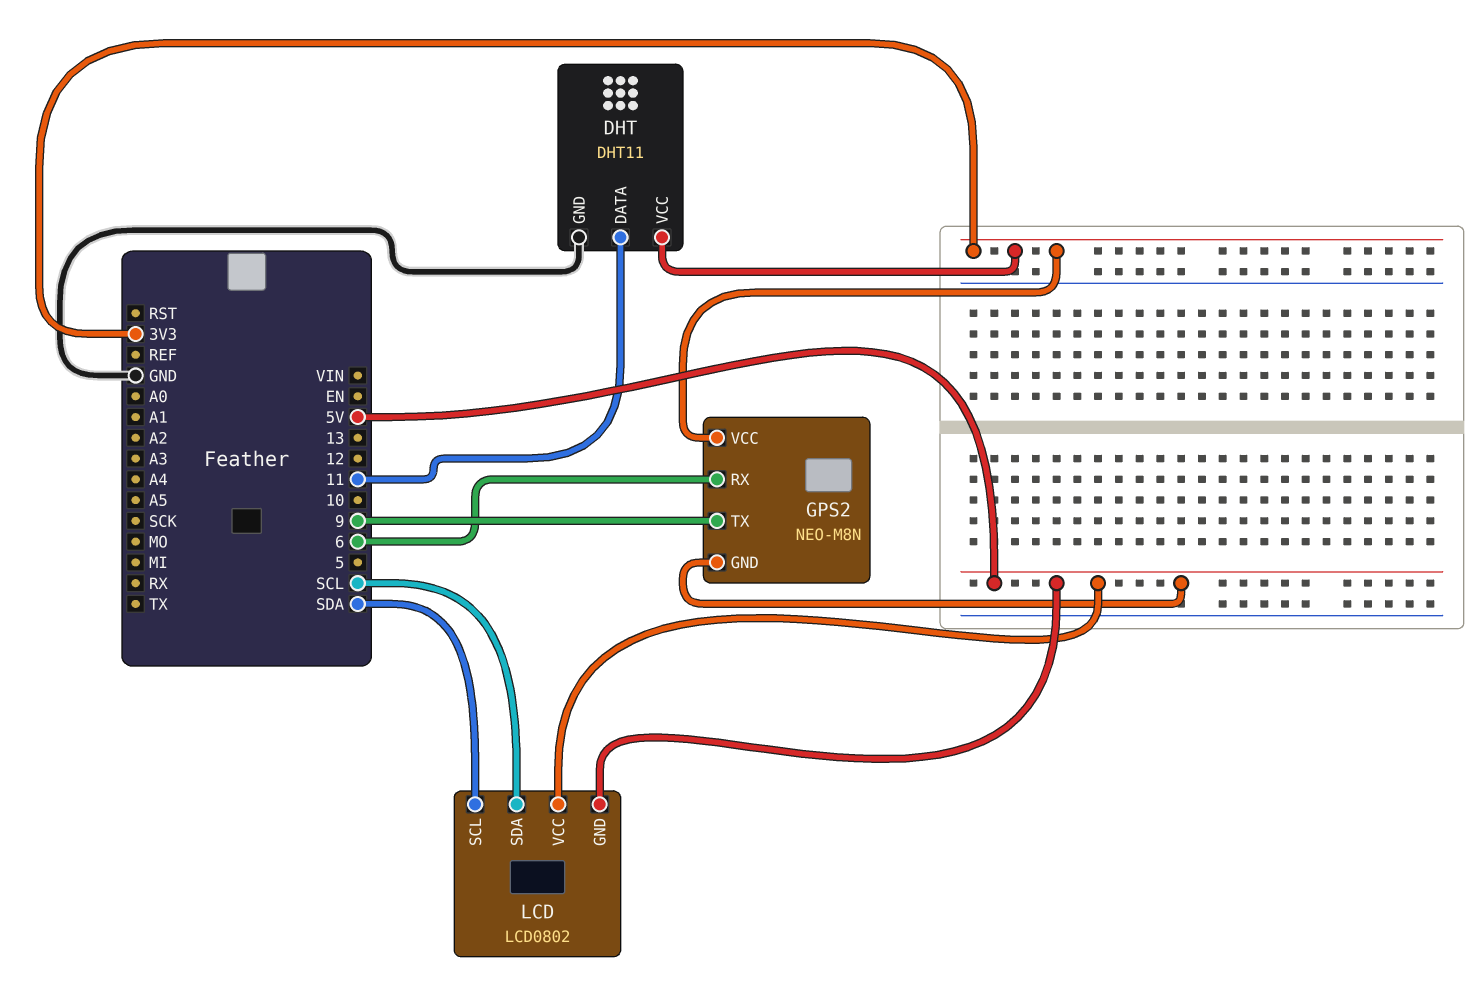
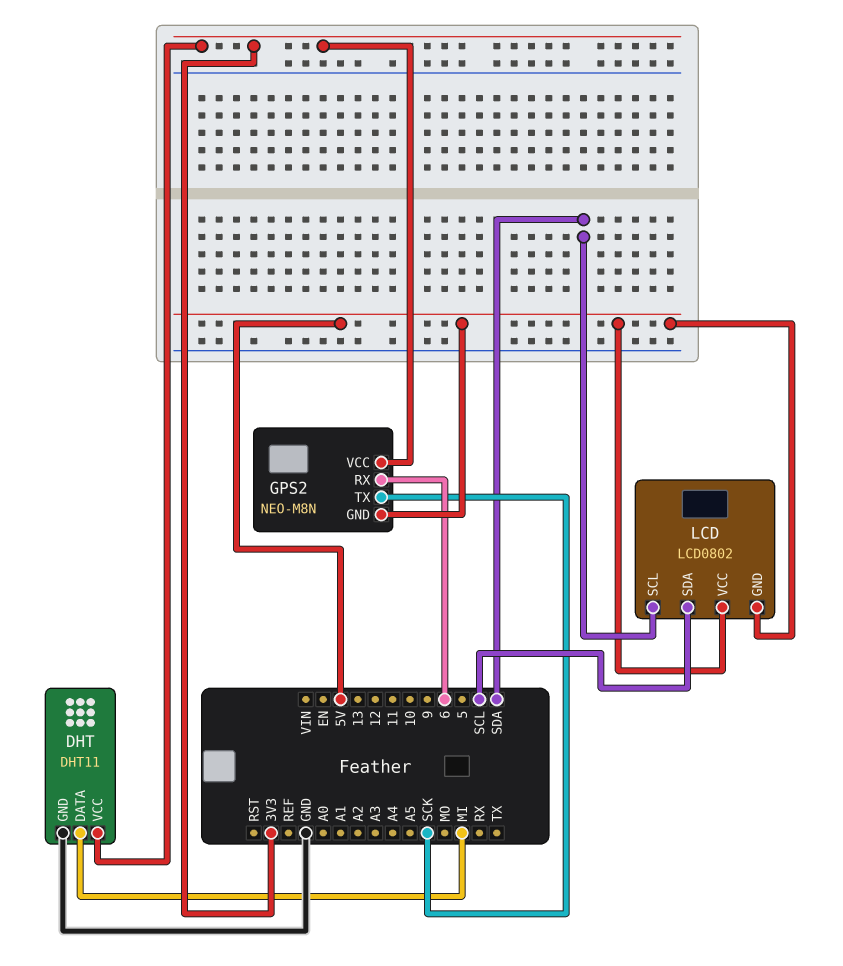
DHT pin DATA: 11 -> MI
GPS2 pin TX: 9 -> SCK

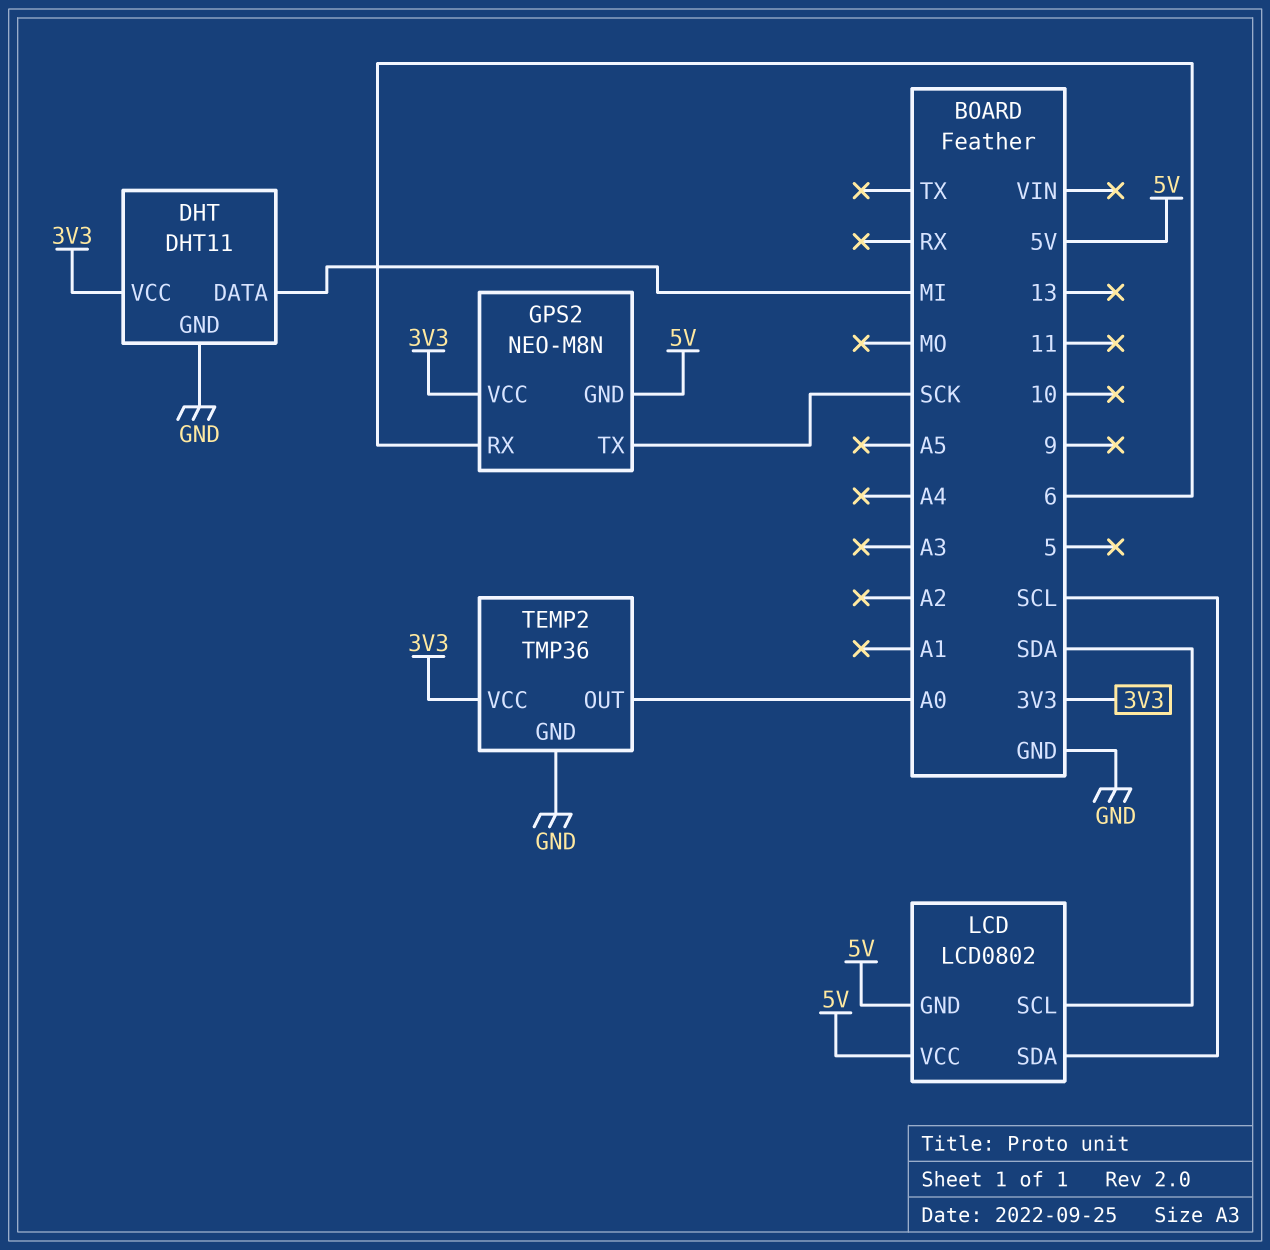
TEMP2: none -> TMP36
TEMP2 pin GND: none -> GND
TEMP2 pin OUT: none -> A0
TEMP2 pin VCC: none -> 3V3

